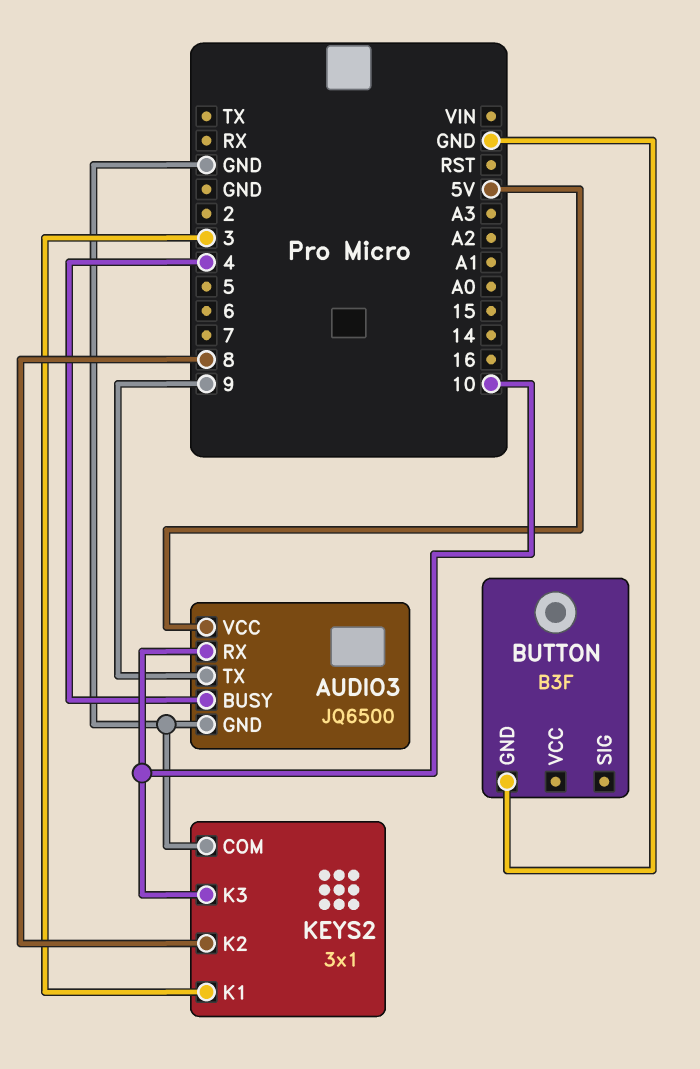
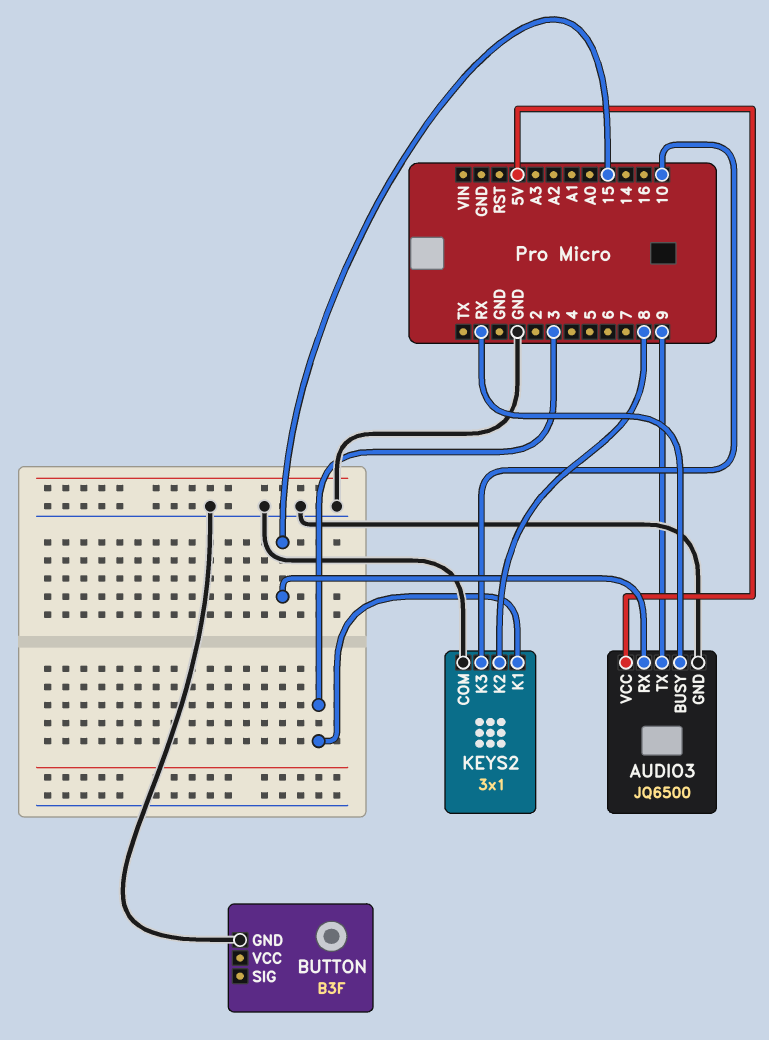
AUDIO3 pin BUSY: 4 -> RX
AUDIO3 pin RX: 10 -> 15

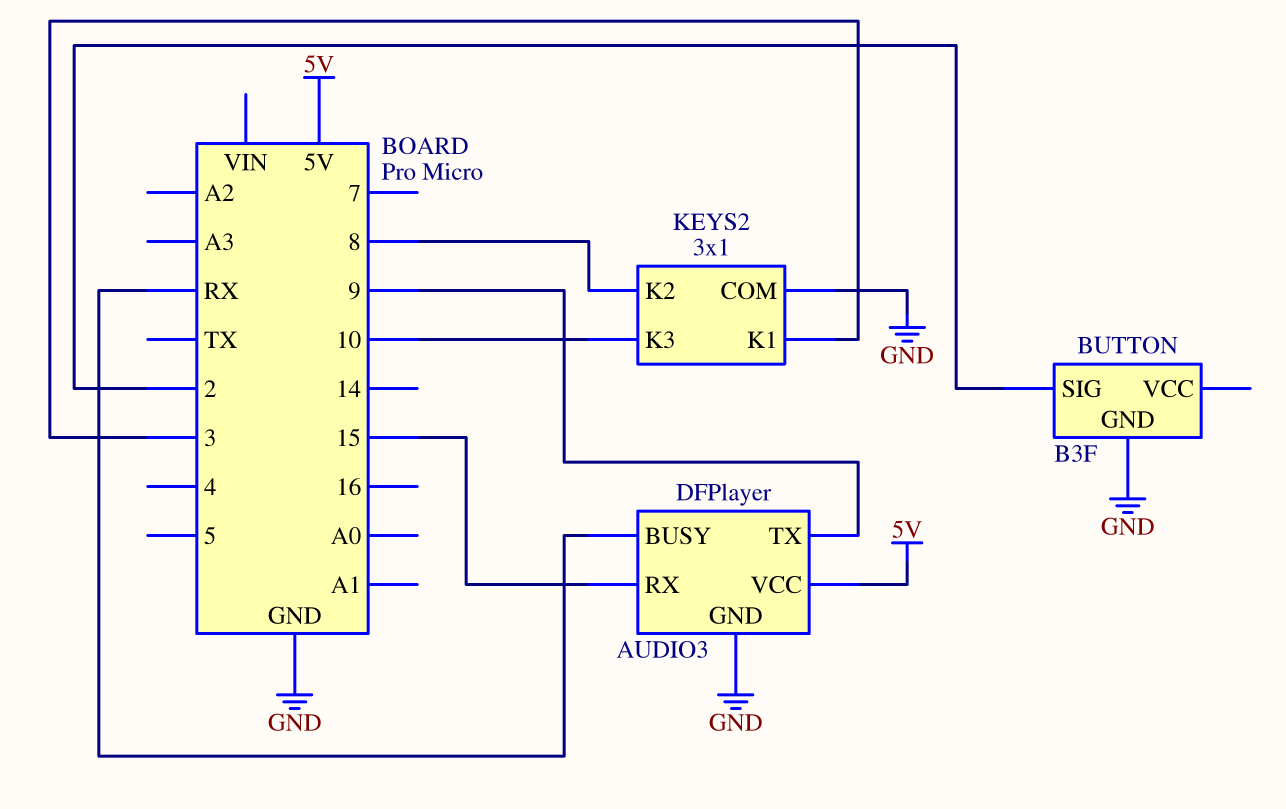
AUDIO3: JQ6500 -> DFPlayer
BUTTON pin SIG: none -> 2

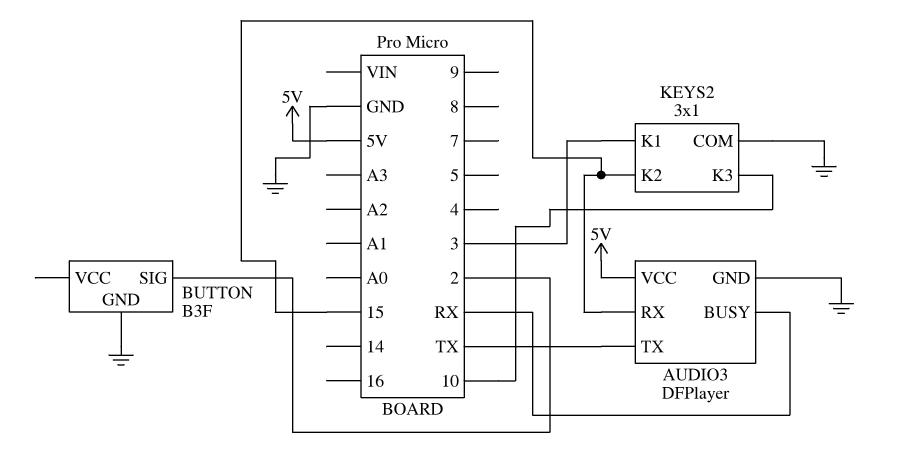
AUDIO3 pin TX: 9 -> TX
KEYS2 pin K2: 8 -> 15

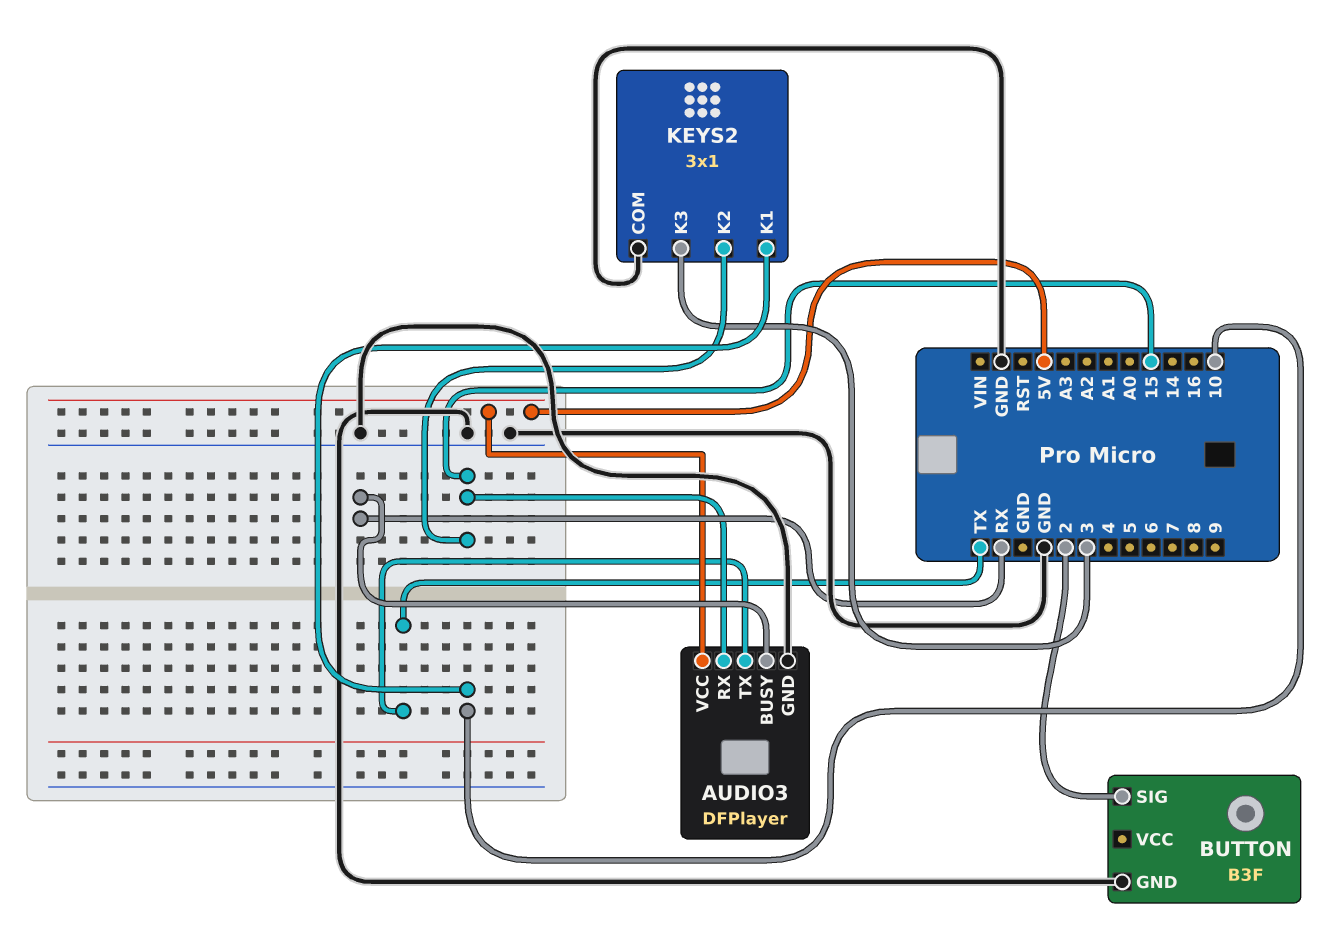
KEYS2 pin K1: 3 -> 10
KEYS2 pin K3: 10 -> 3

